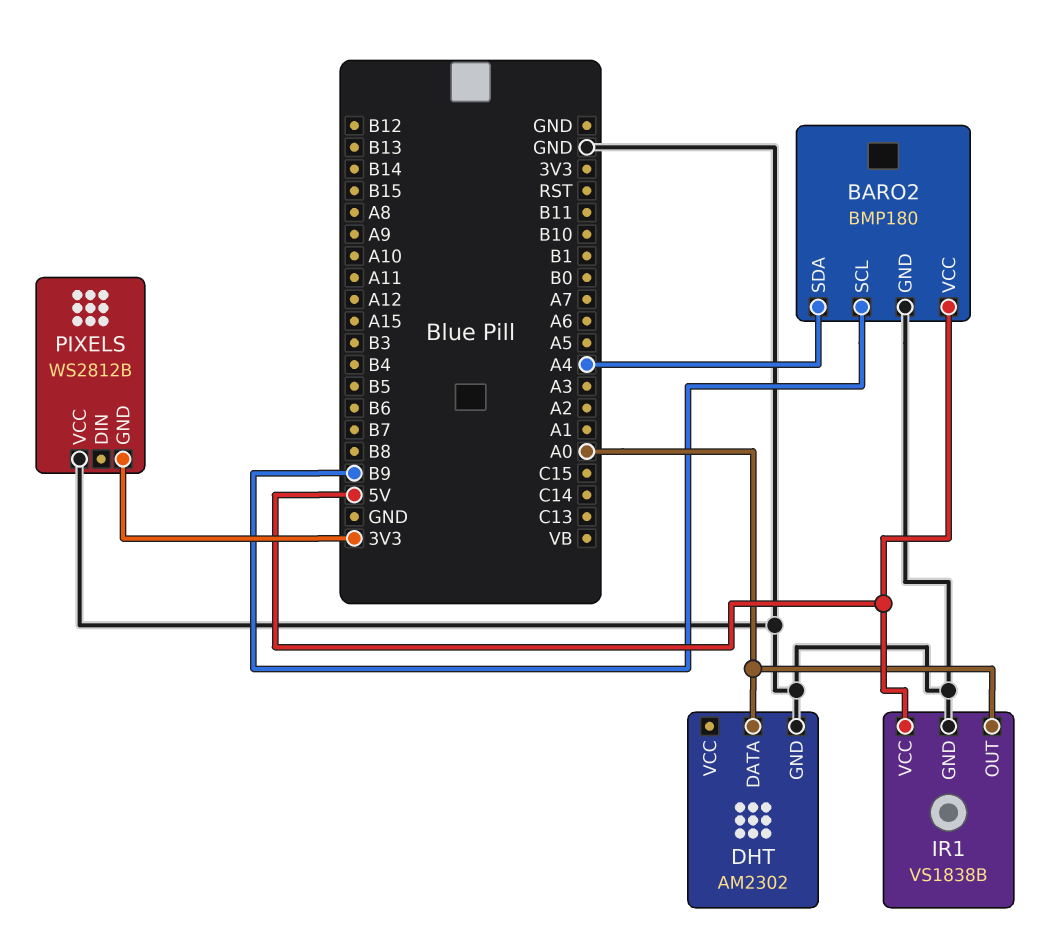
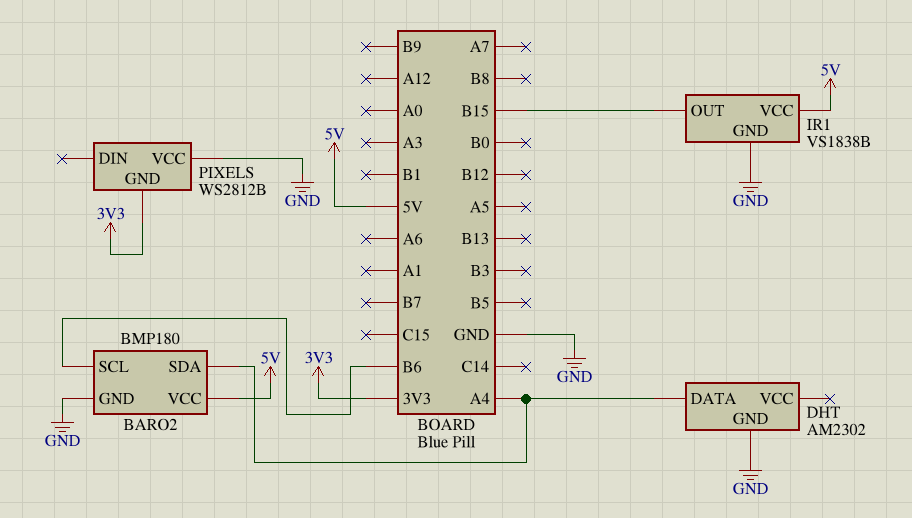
BARO2 pin SCL: B9 -> B6
DHT pin DATA: A0 -> A4
IR1 pin OUT: A0 -> B15

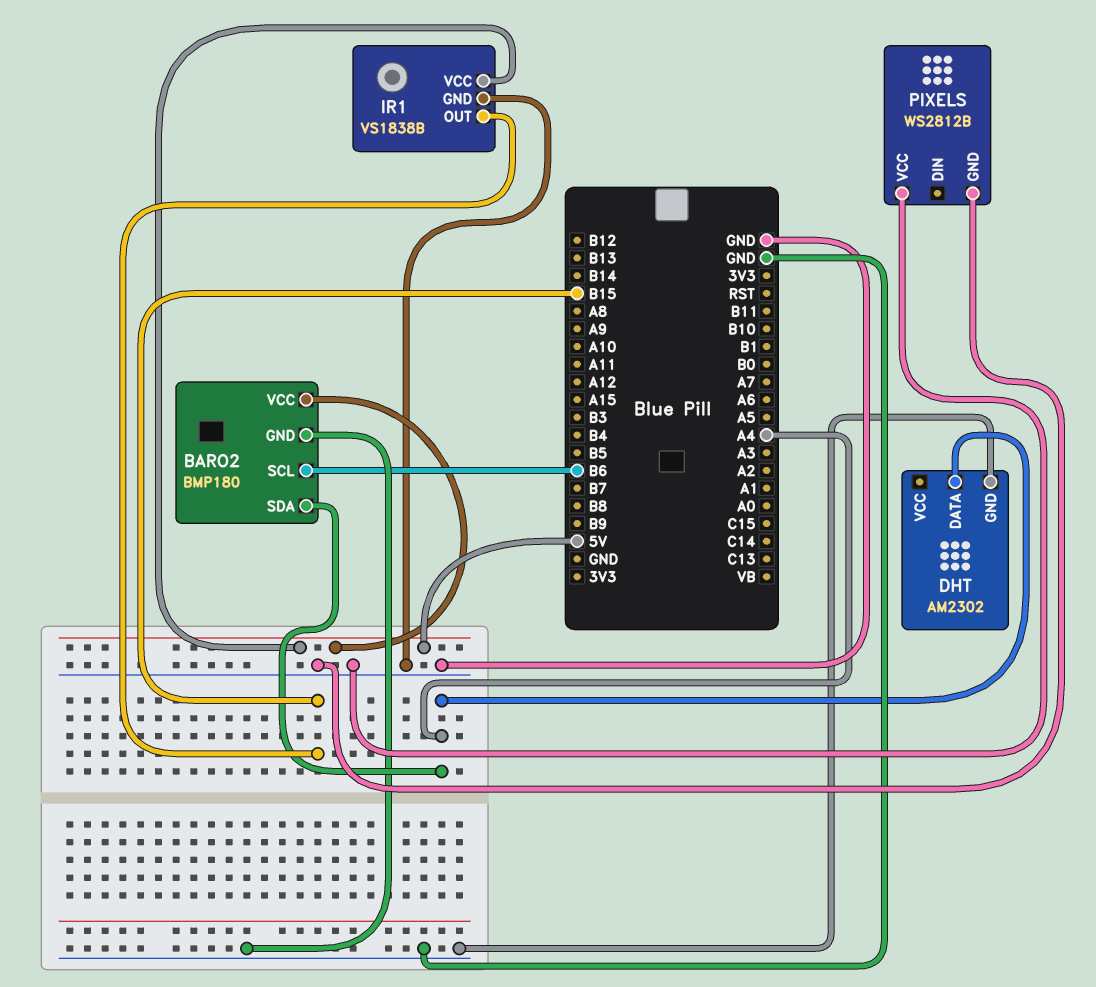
PIXELS pin GND: 3V3 -> GND

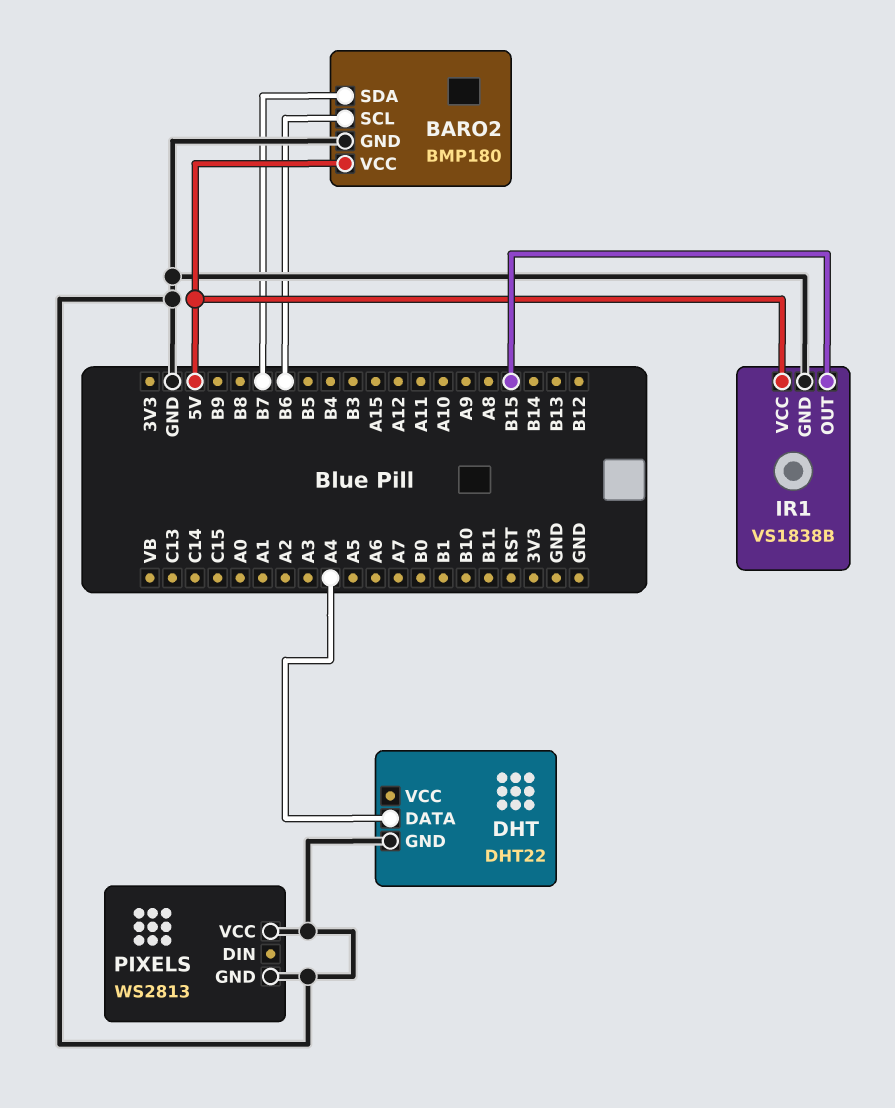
BARO2 pin SDA: A4 -> B7
DHT: AM2302 -> DHT22
PIXELS: WS2812B -> WS2813

